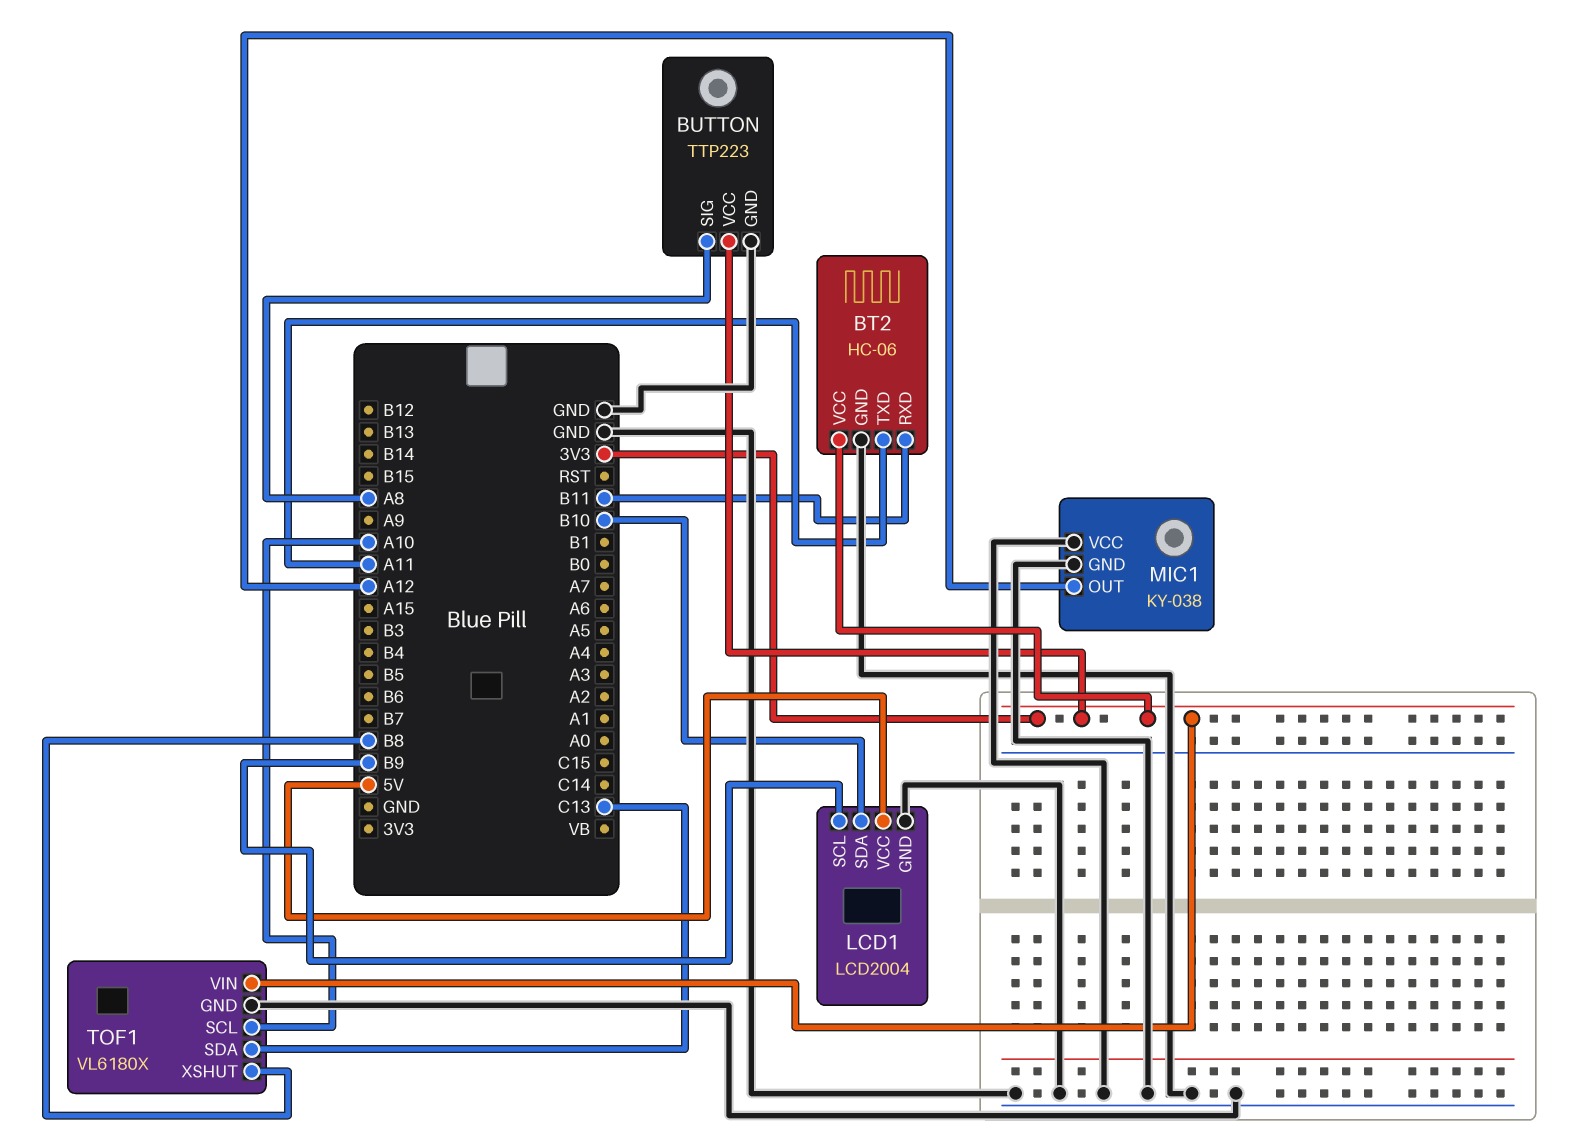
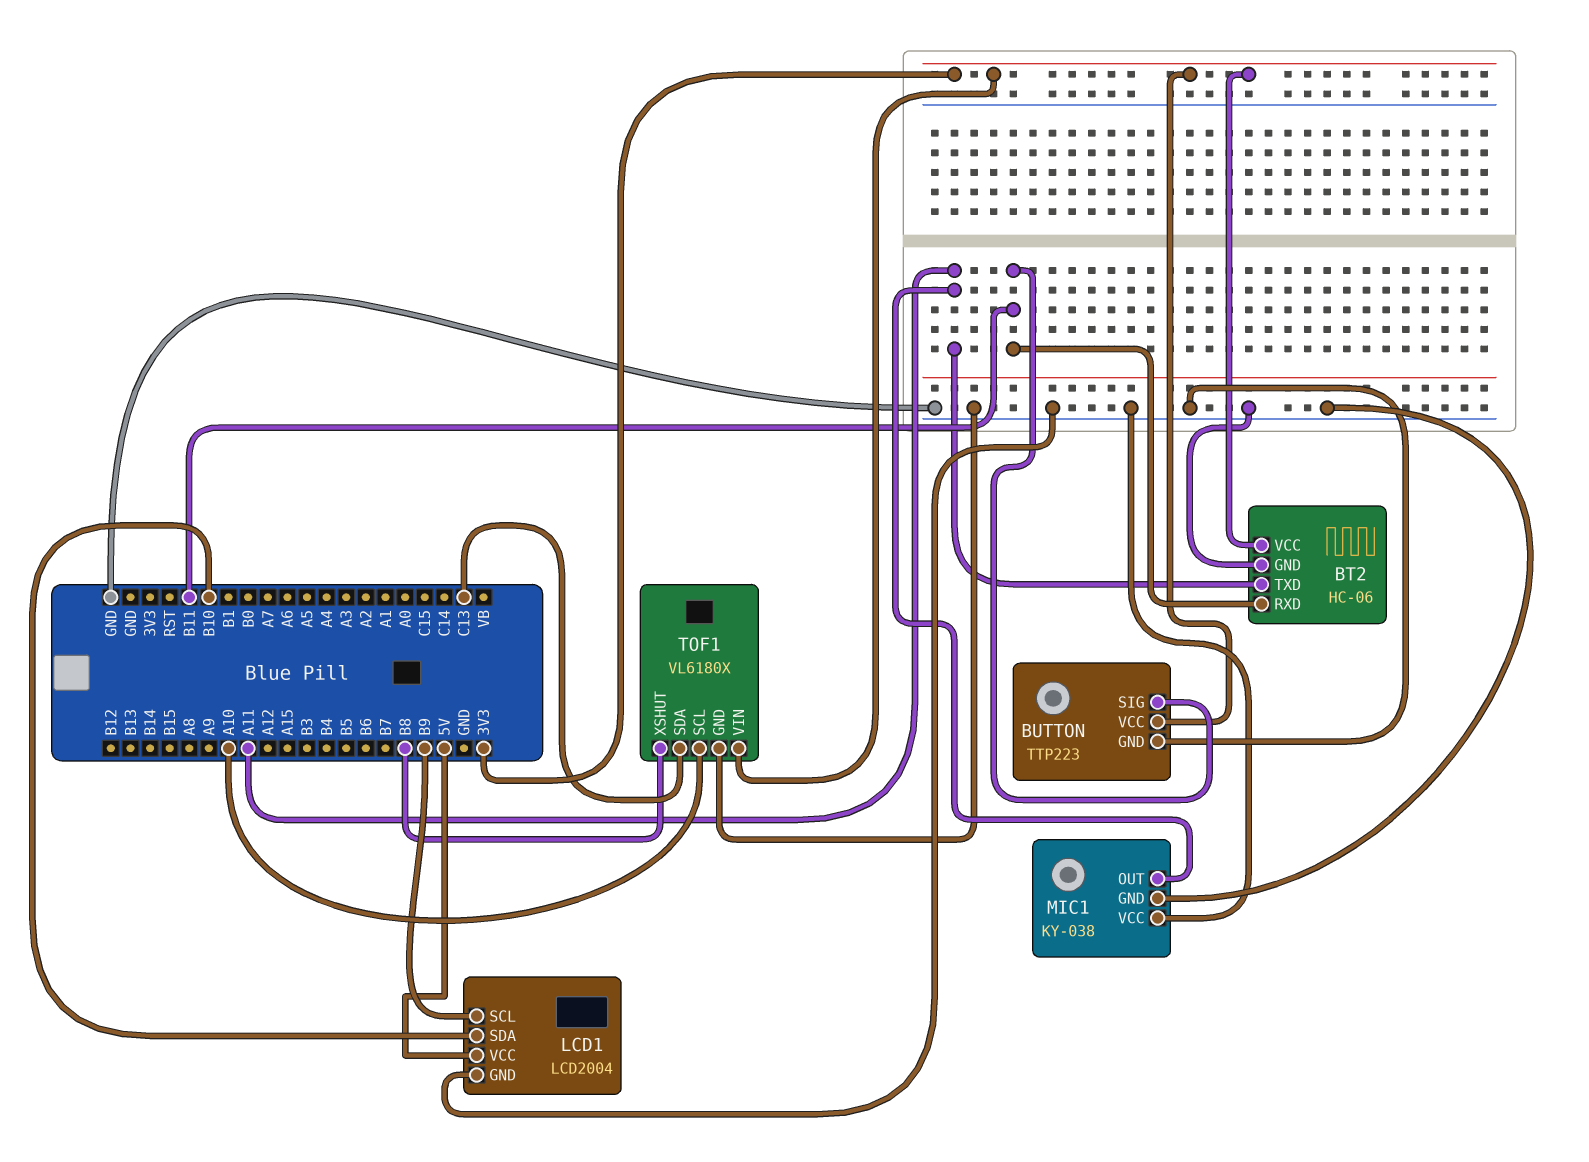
BUTTON pin SIG: A8 -> B11
MIC1 pin OUT: A12 -> A11

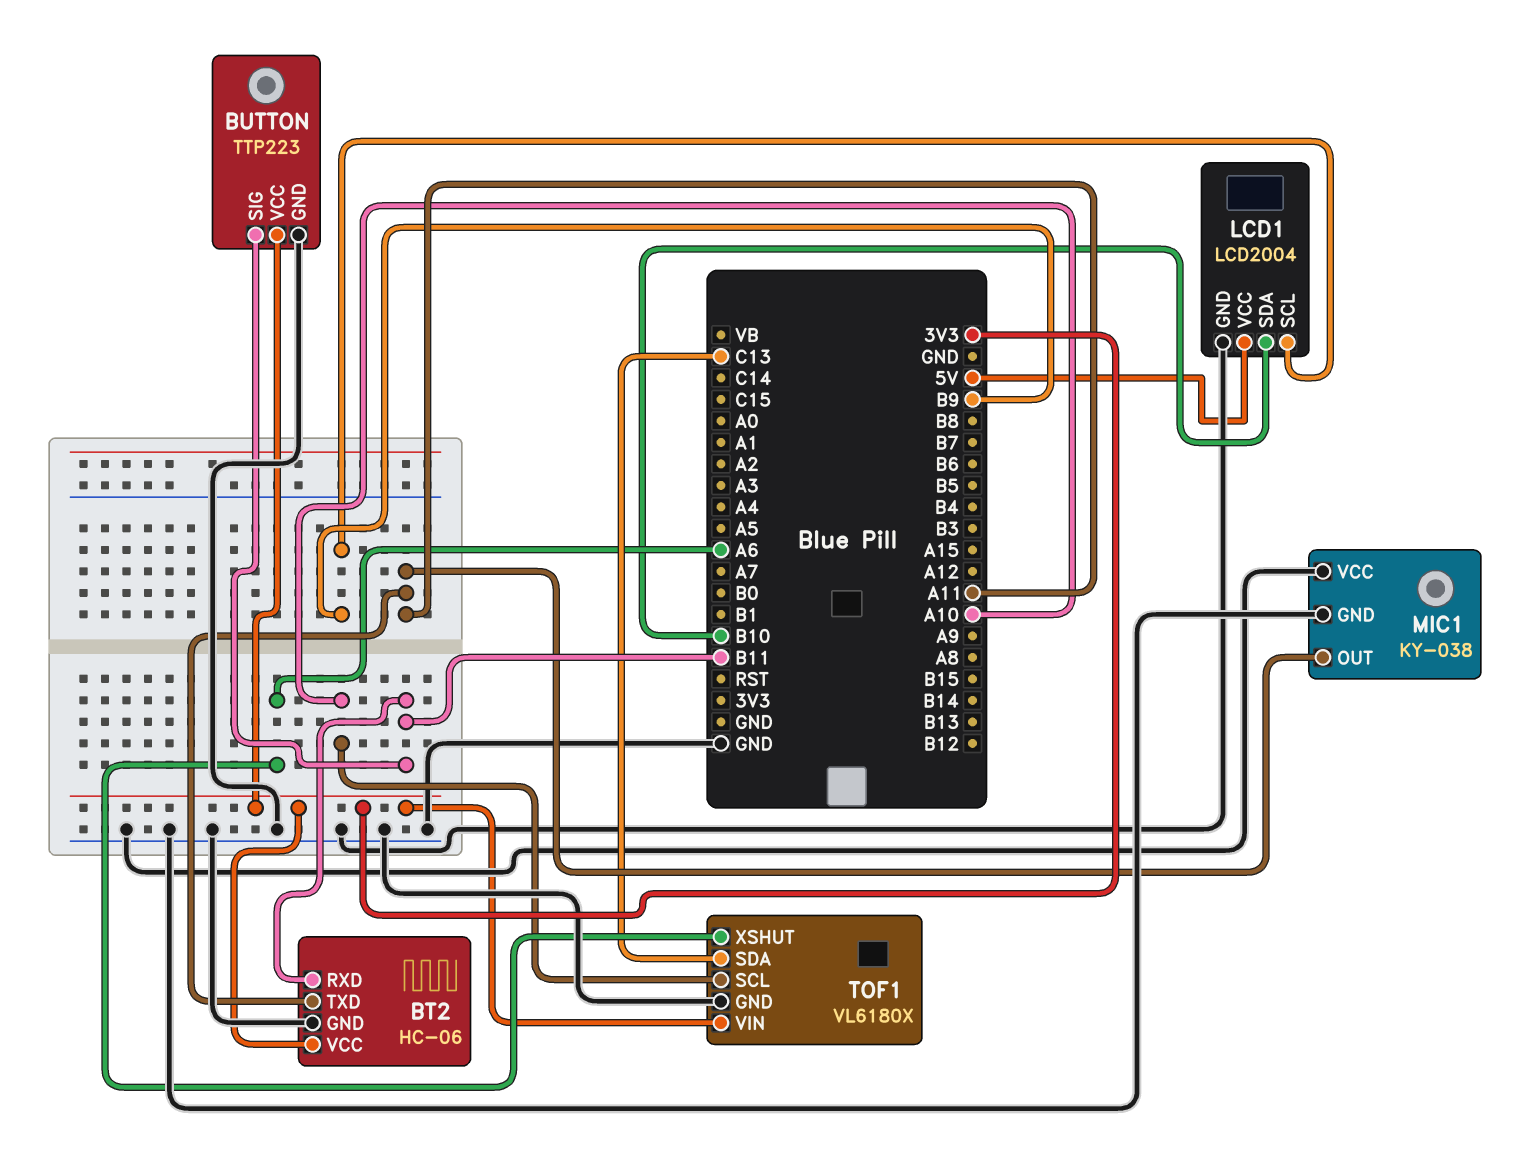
TOF1 pin XSHUT: B8 -> A6

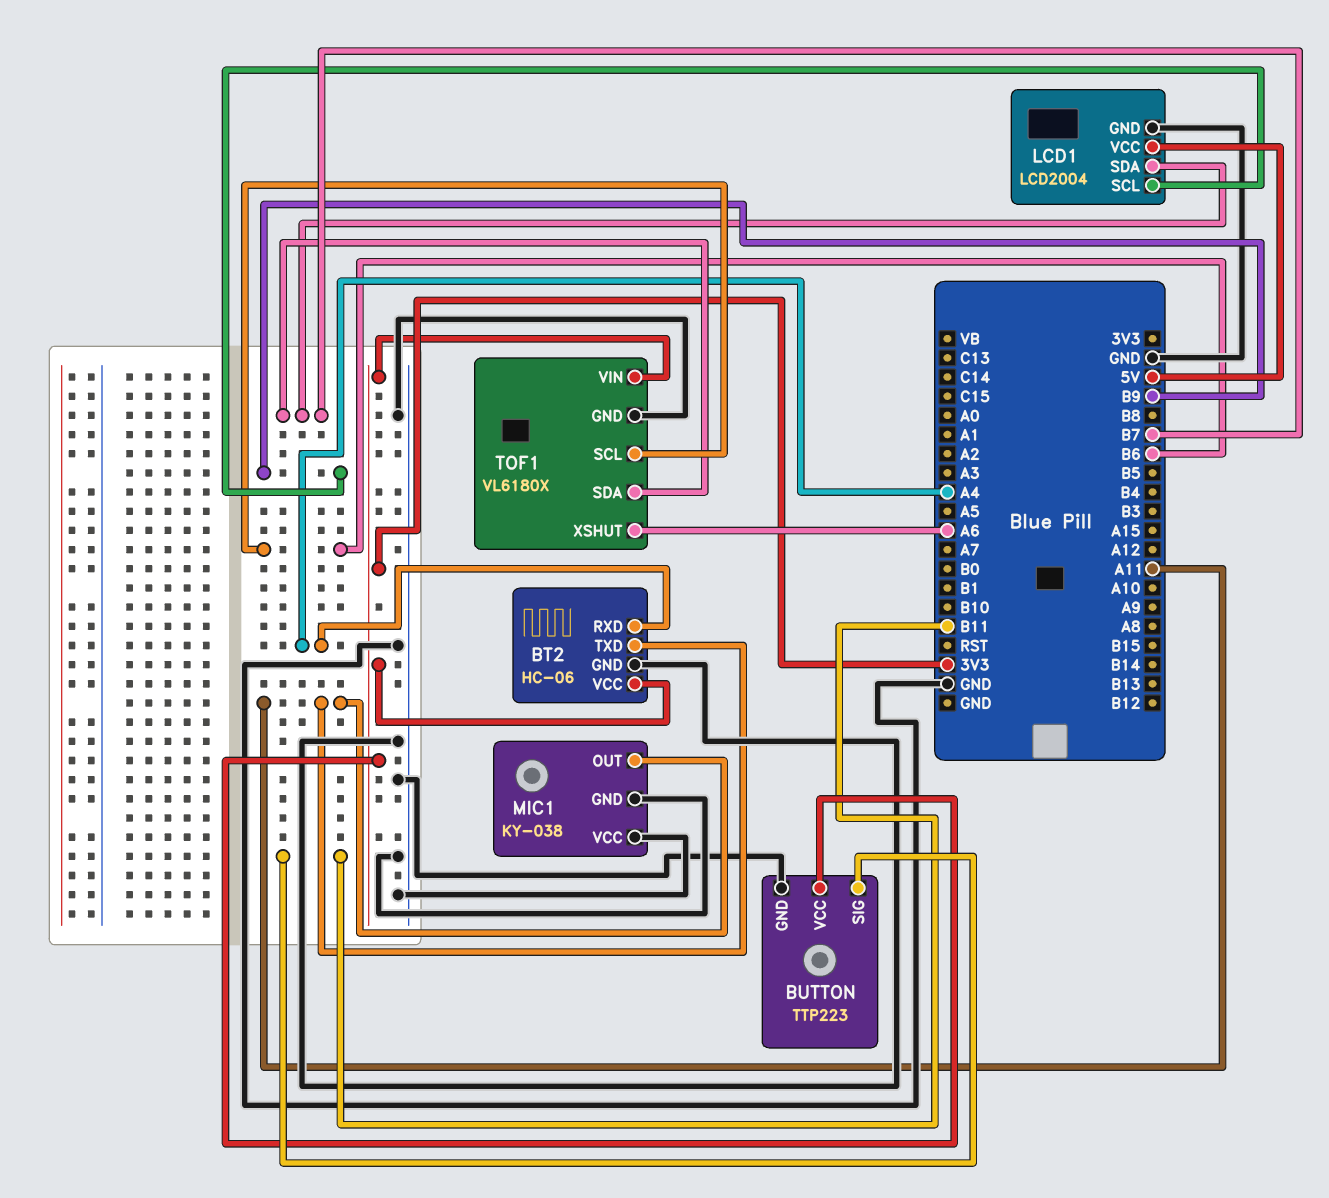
BT2 pin RXD: B11 -> A4
LCD1 pin SDA: B10 -> B7
TOF1 pin SCL: A10 -> B6
TOF1 pin SDA: C13 -> B7

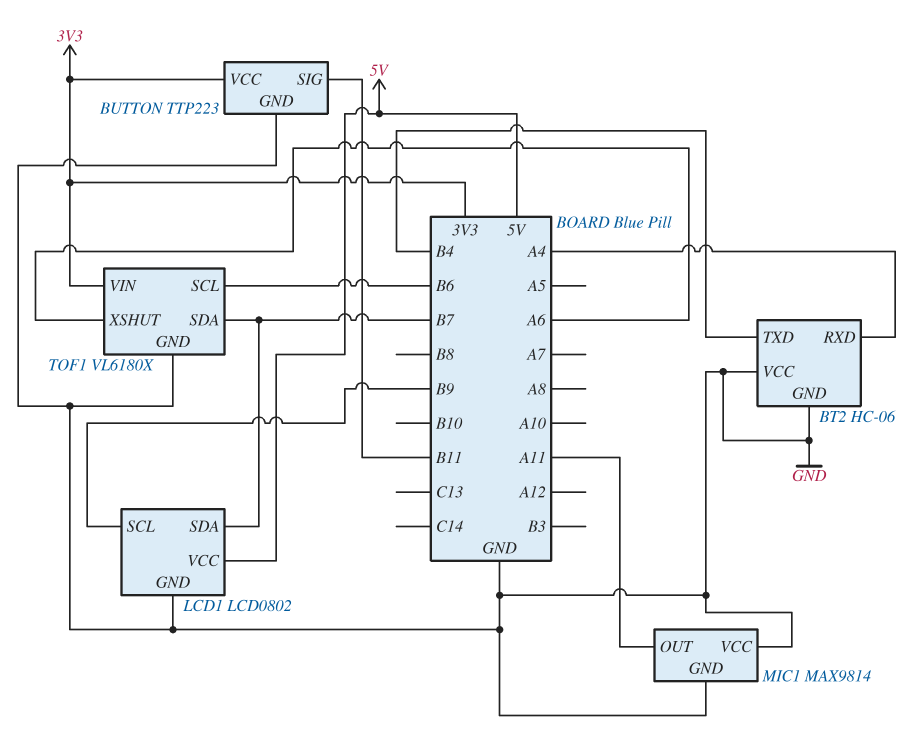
BT2 pin TXD: A11 -> B4
BT2 pin VCC: 3V3 -> GND
LCD1: LCD2004 -> LCD0802
MIC1: KY-038 -> MAX9814

